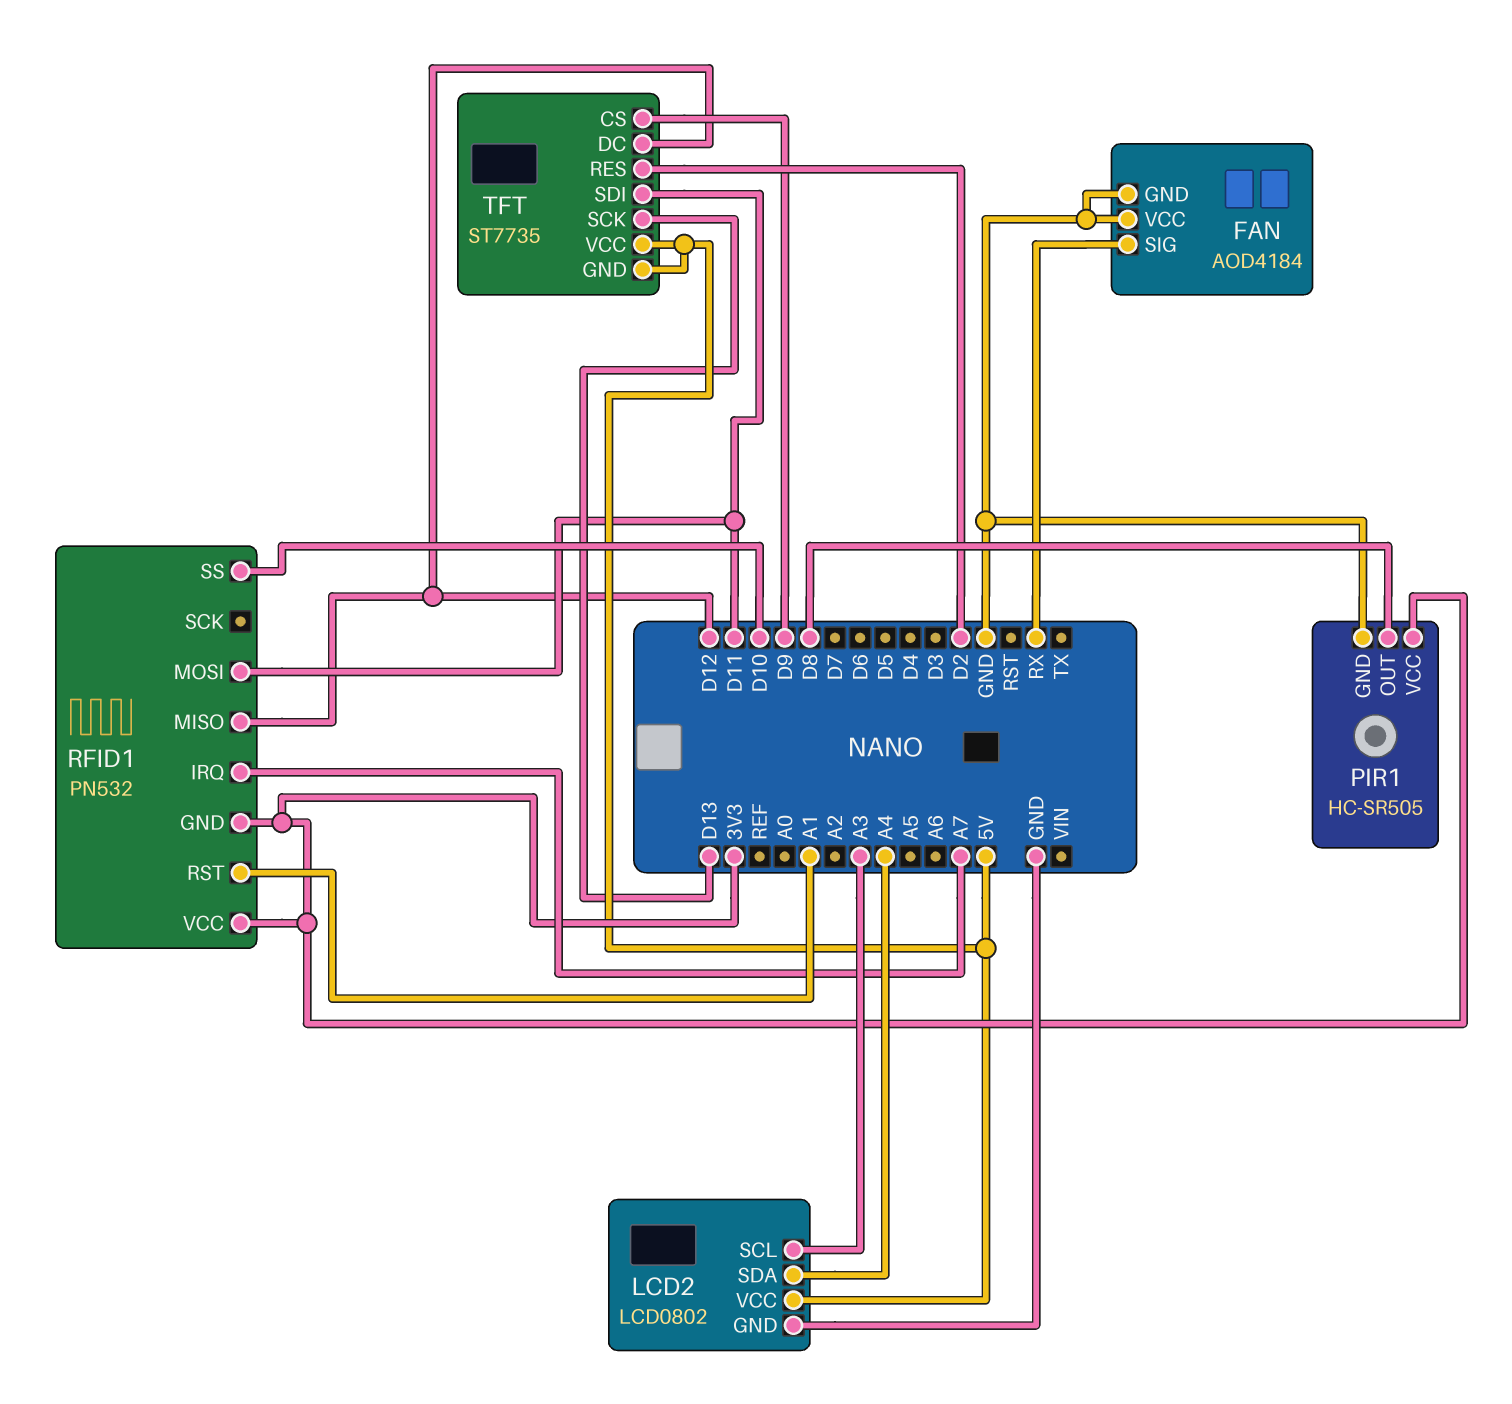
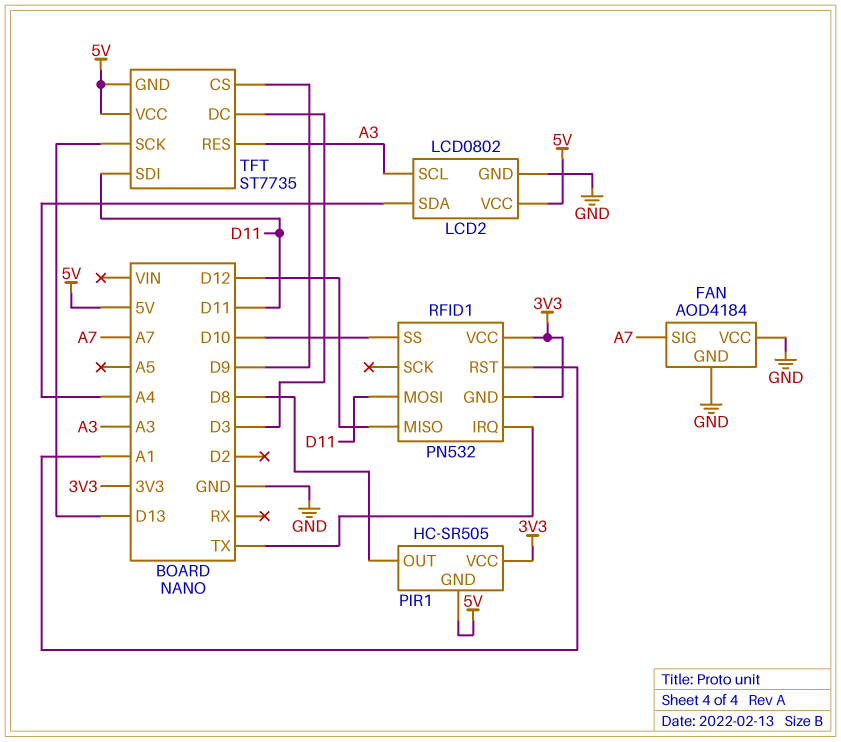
FAN pin SIG: RX -> A7
PIR1 pin GND: GND -> 5V
RFID1 pin IRQ: A7 -> TX
TFT pin DC: D12 -> D3
TFT pin RES: D2 -> A3

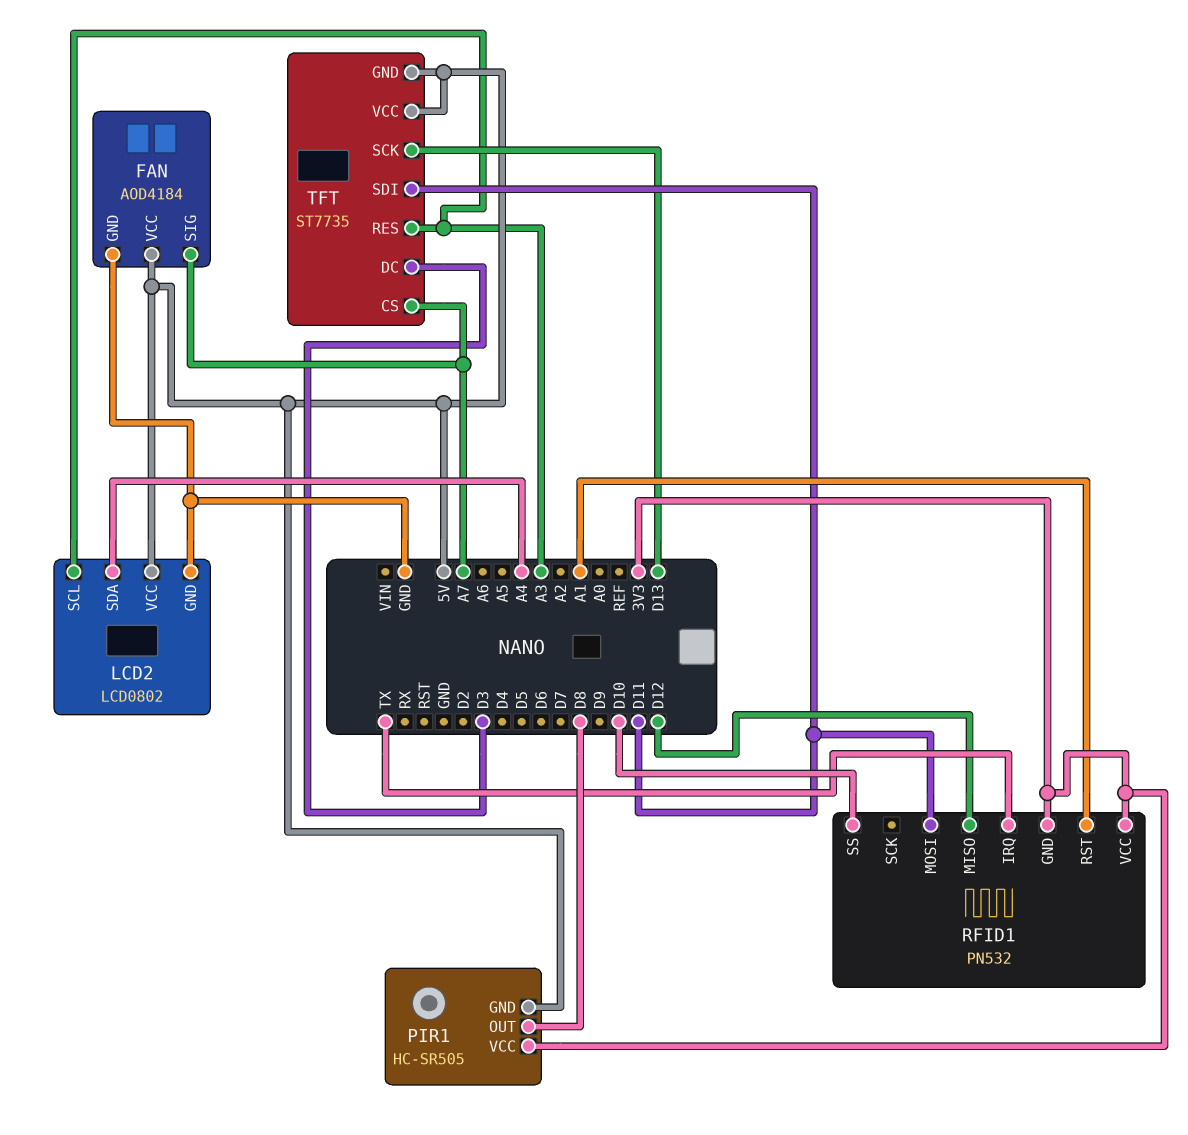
FAN pin VCC: GND -> 5V
TFT pin CS: D9 -> A7

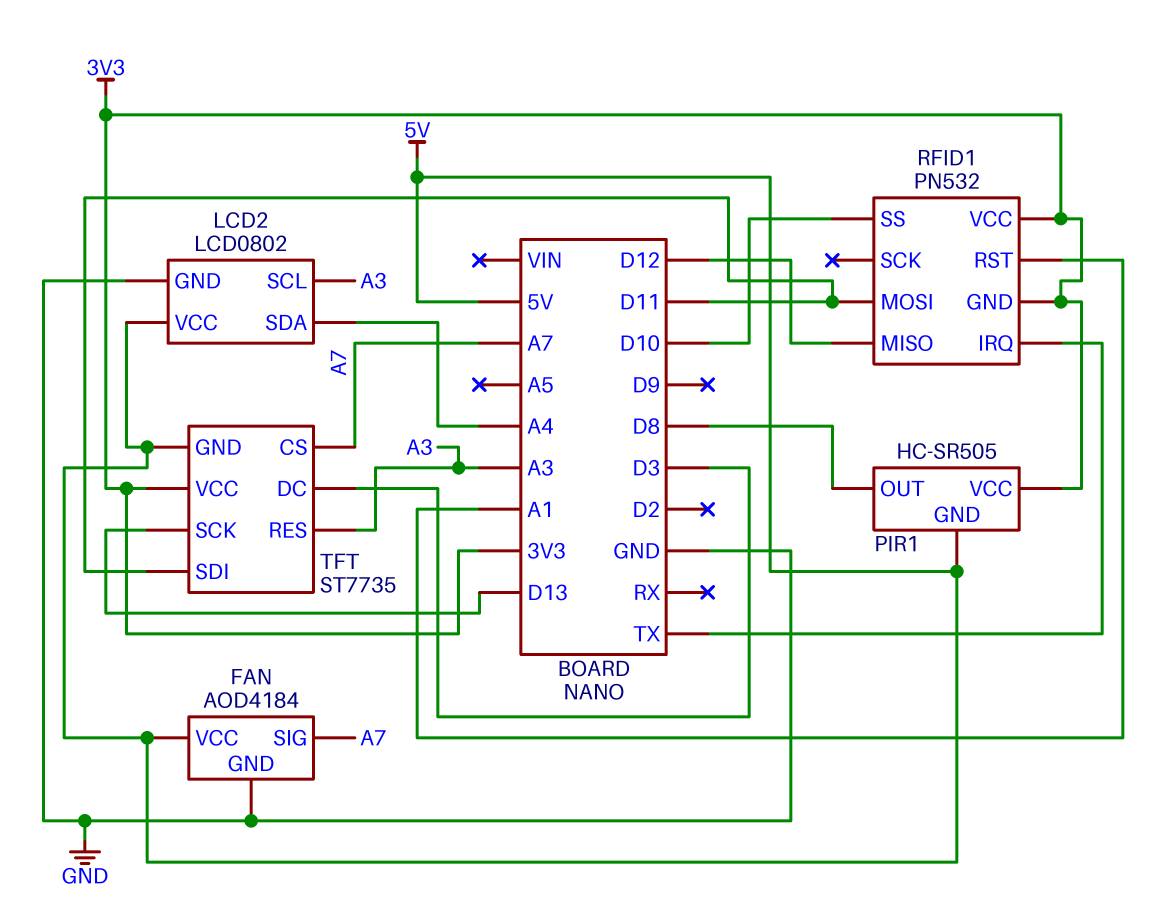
TFT pin VCC: 5V -> 3V3

